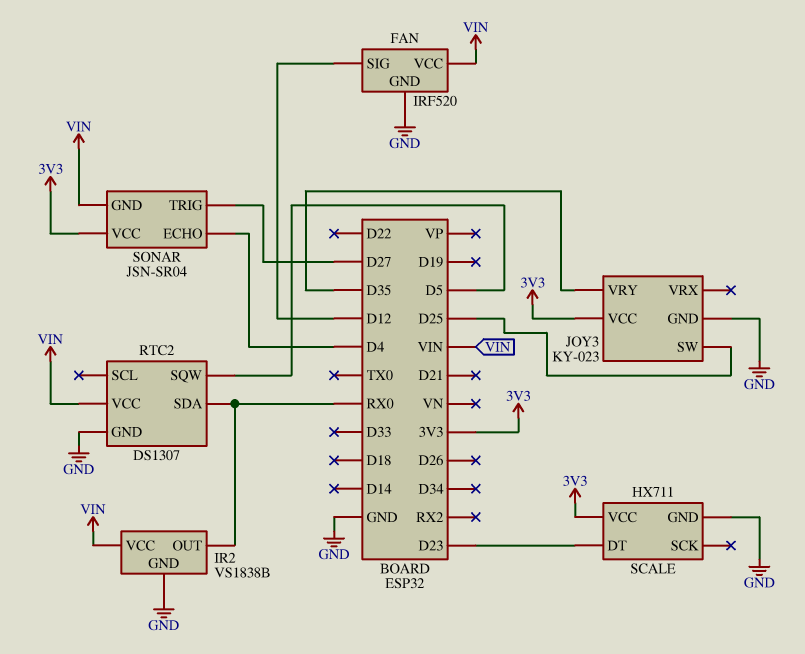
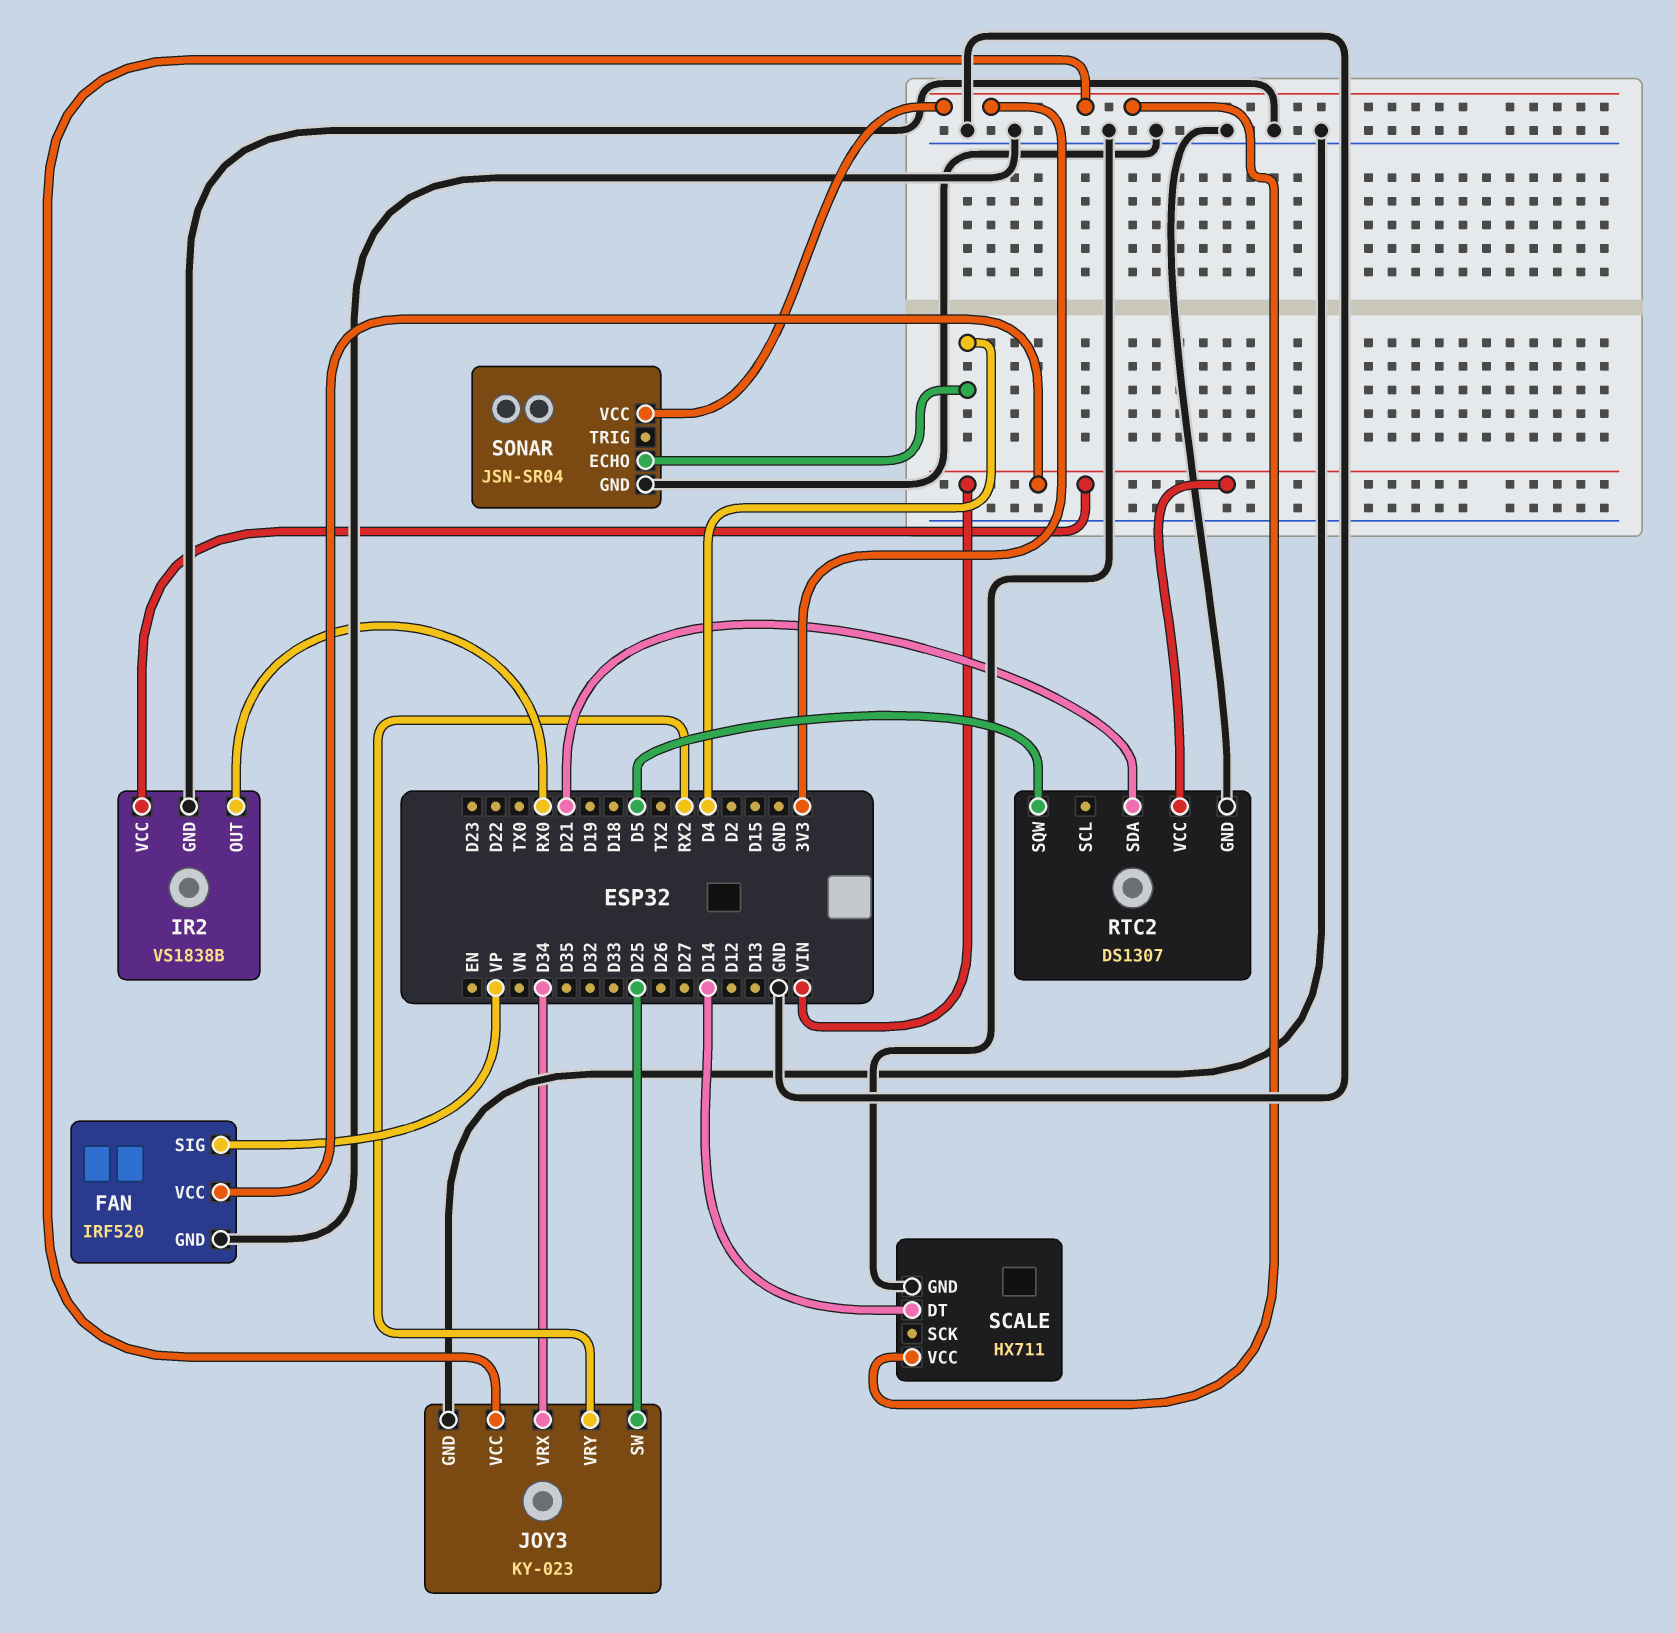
FAN pin SIG: D12 -> VP
JOY3 pin VRX: none -> D34
JOY3 pin VRY: D35 -> RX2
RTC2 pin SDA: RX0 -> D21
SCALE pin DT: D23 -> D14
SONAR pin GND: VIN -> GND
SONAR pin TRIG: D27 -> none

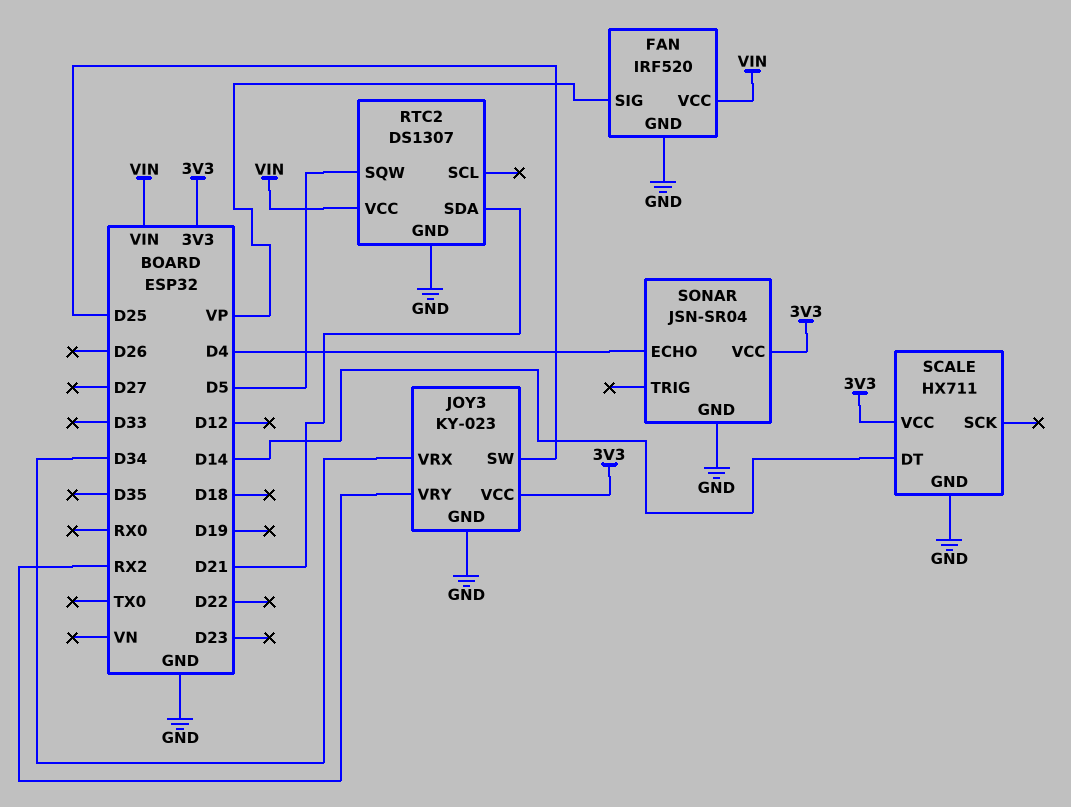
IR2: VS1838B -> none
IR2 pin GND: GND -> none
IR2 pin OUT: RX0 -> none
IR2 pin VCC: VIN -> none

